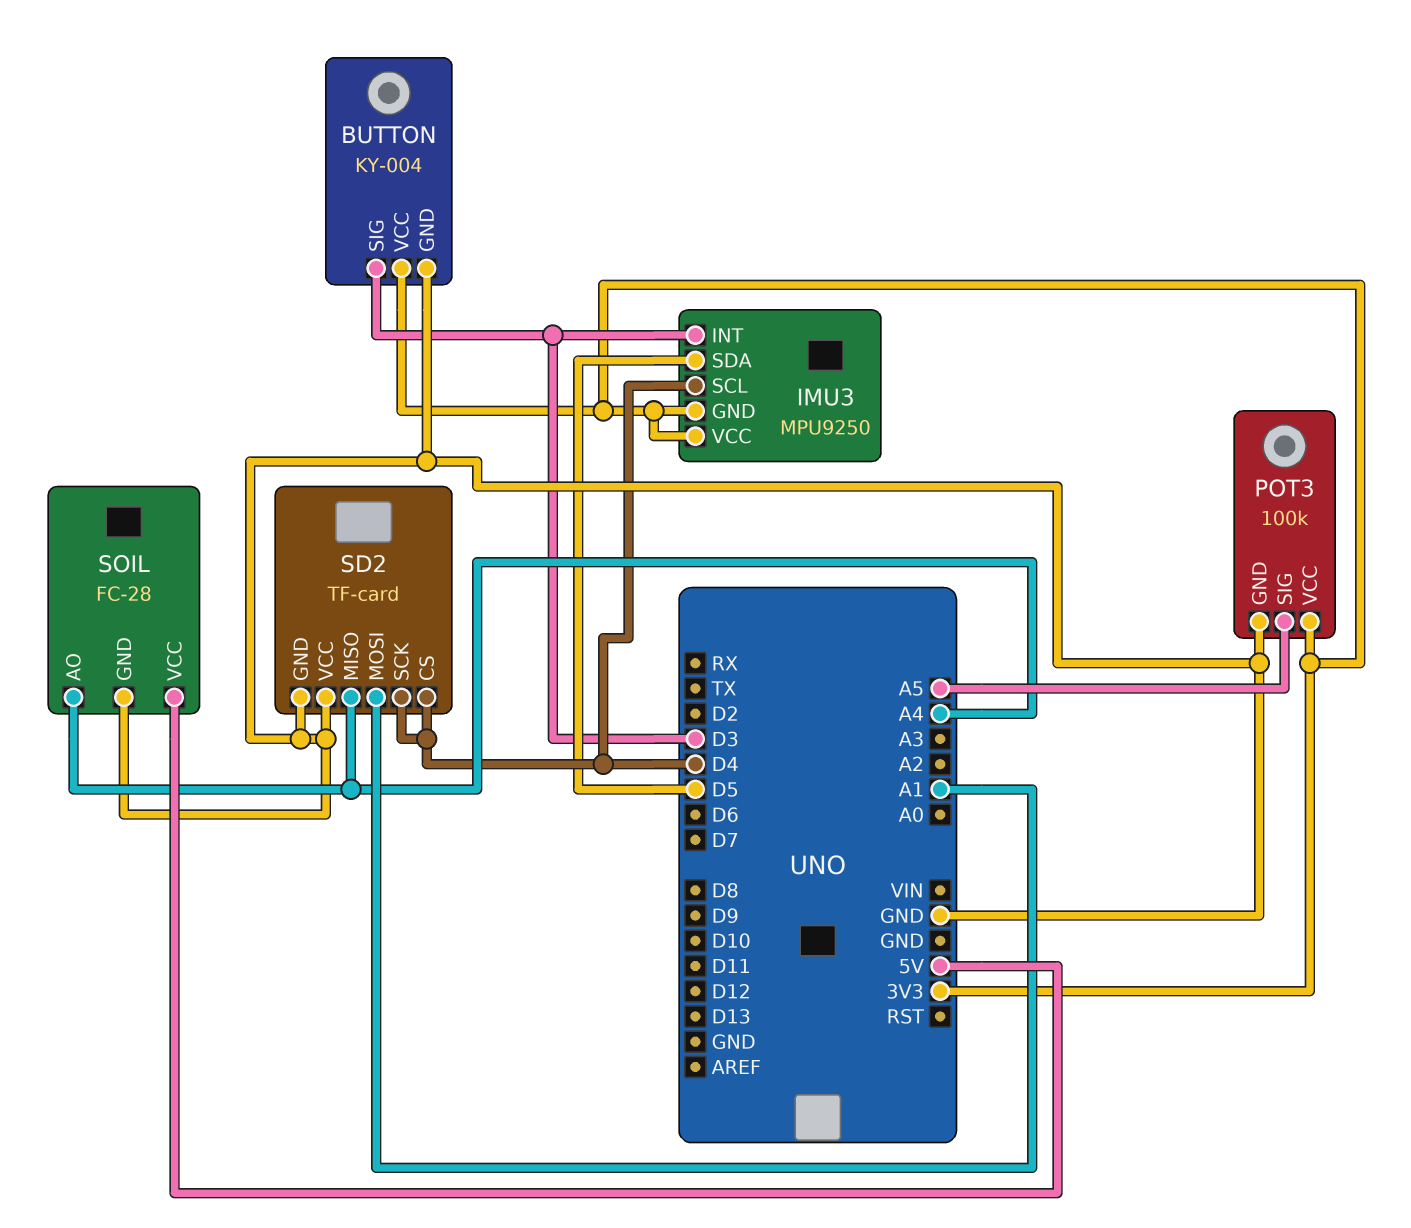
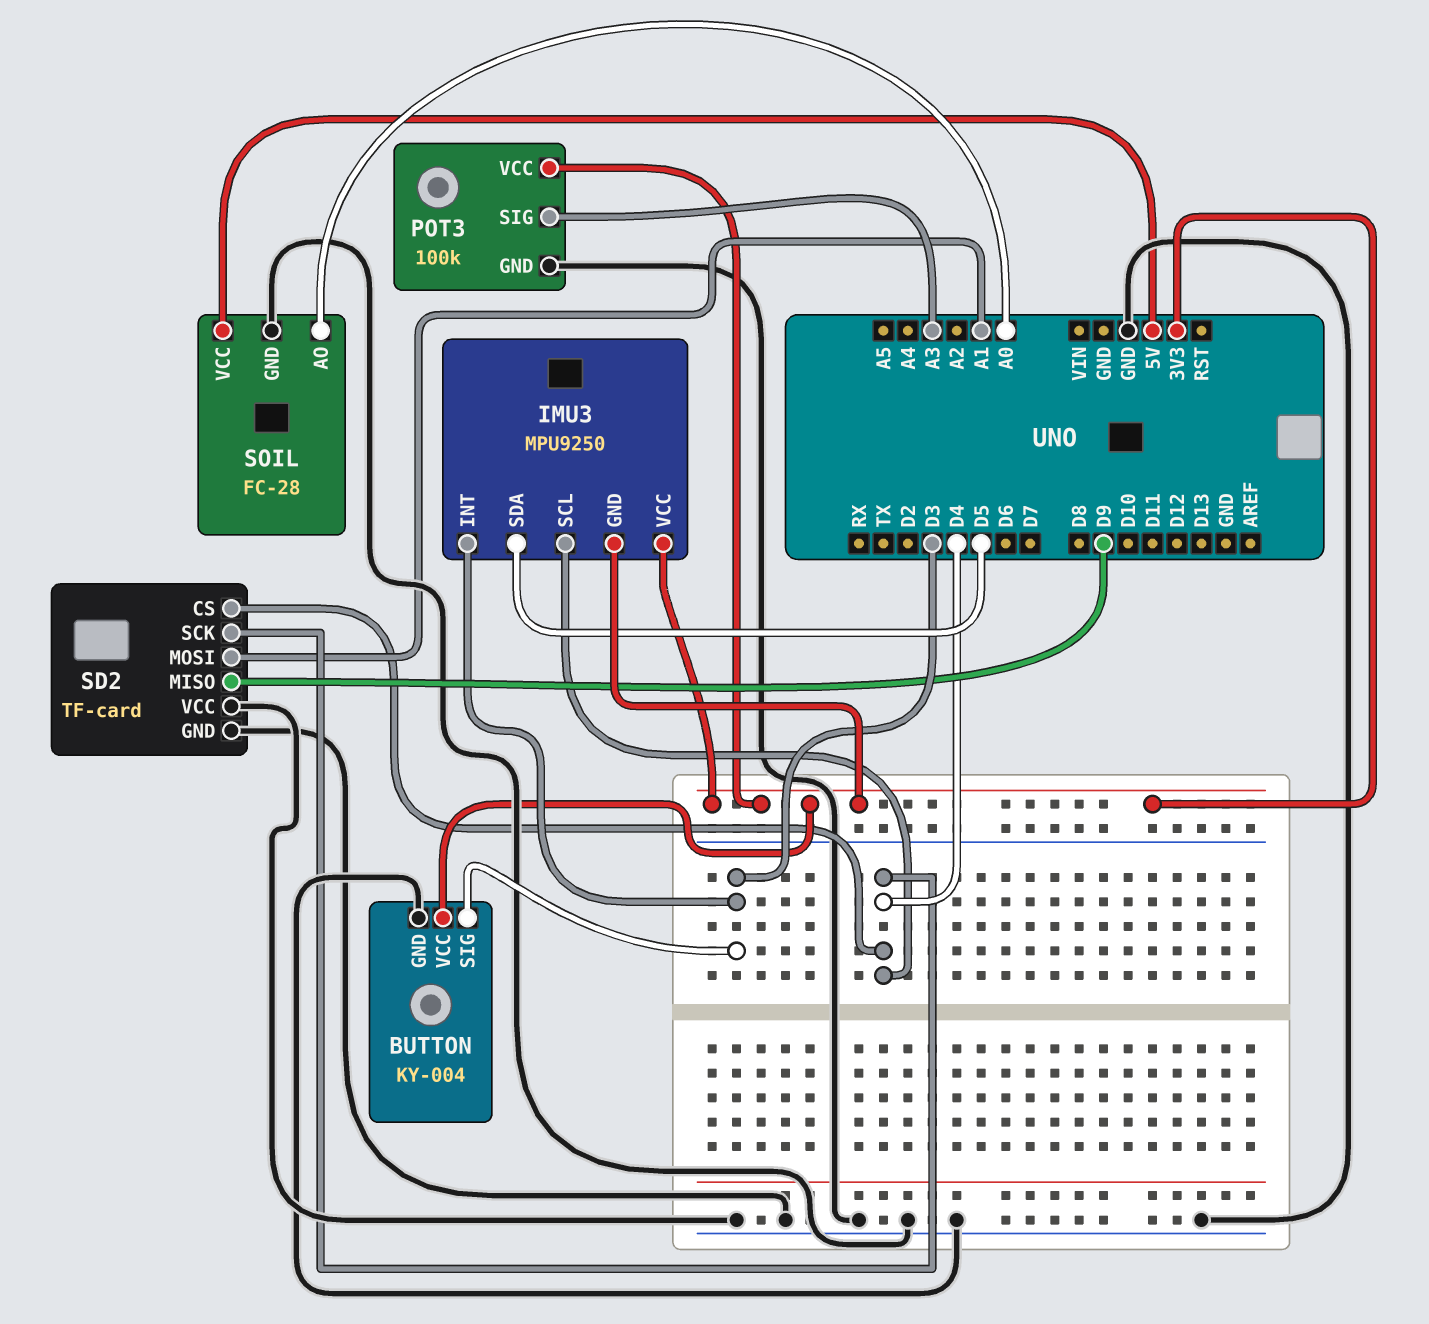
POT3 pin SIG: A5 -> A3
SD2 pin MISO: A4 -> D9
SOIL pin AO: A4 -> A0

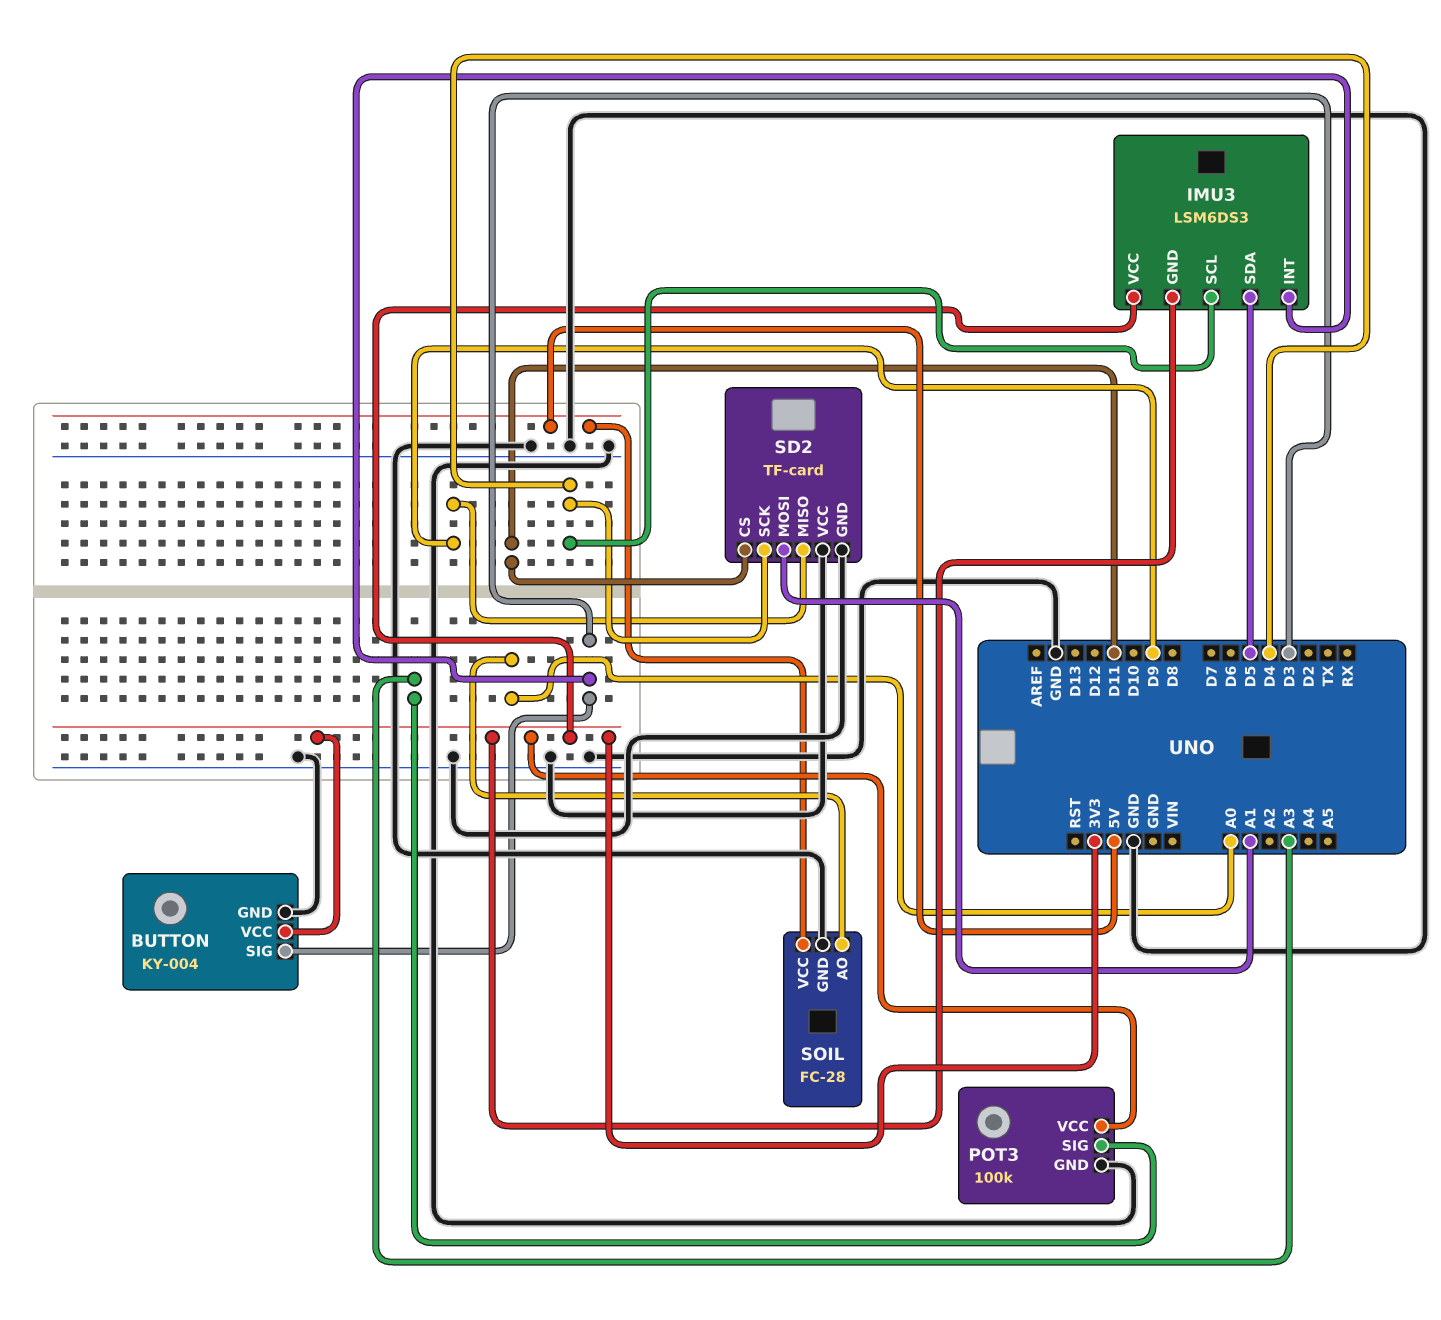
IMU3: MPU9250 -> LSM6DS3
SD2 pin CS: D4 -> D11

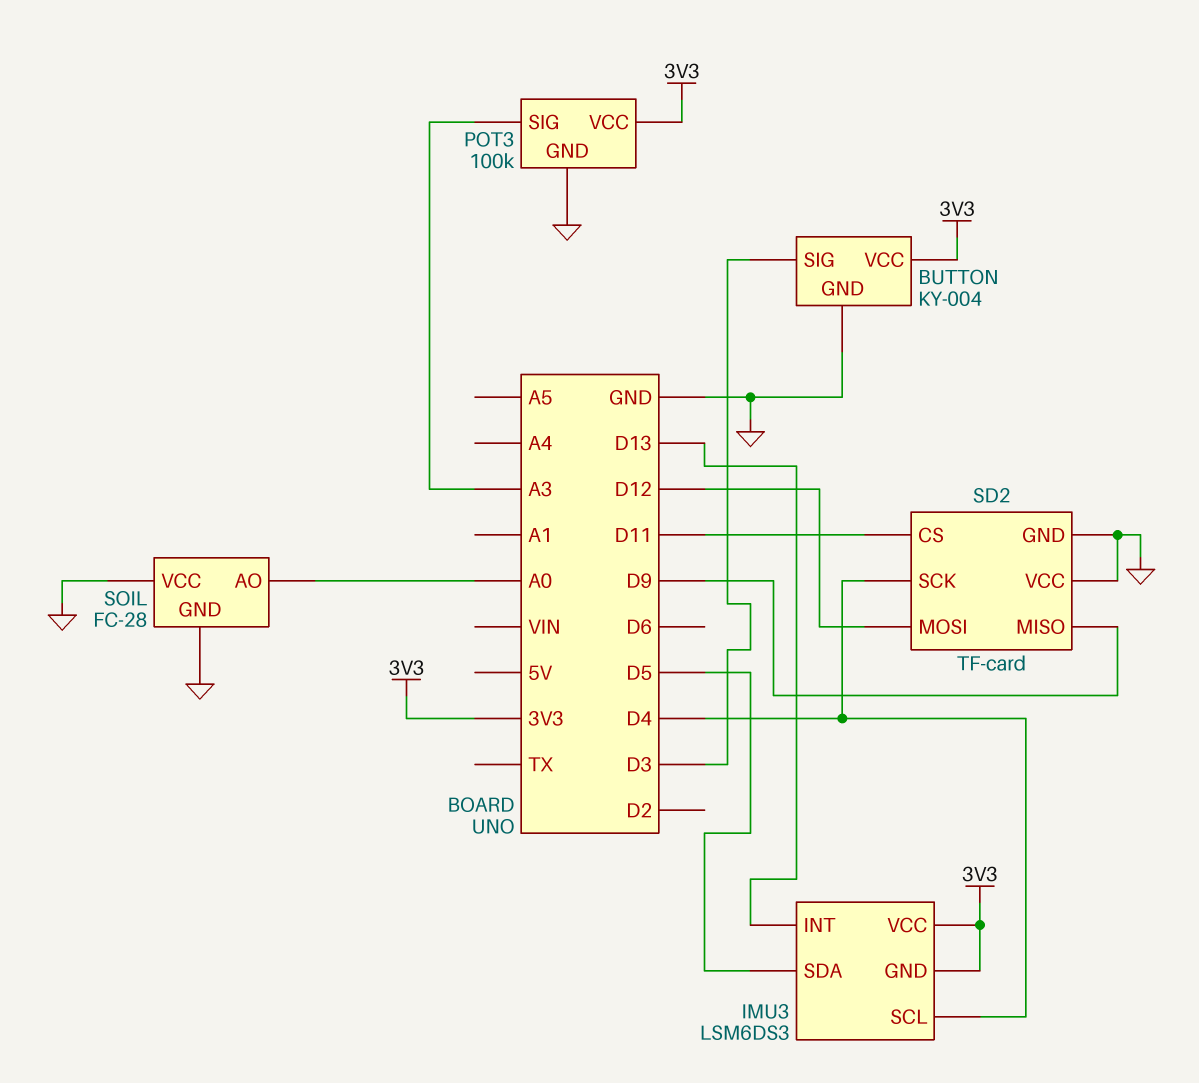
IMU3 pin INT: D3 -> D13
SD2 pin MOSI: A1 -> D12
SOIL pin VCC: 5V -> GND

